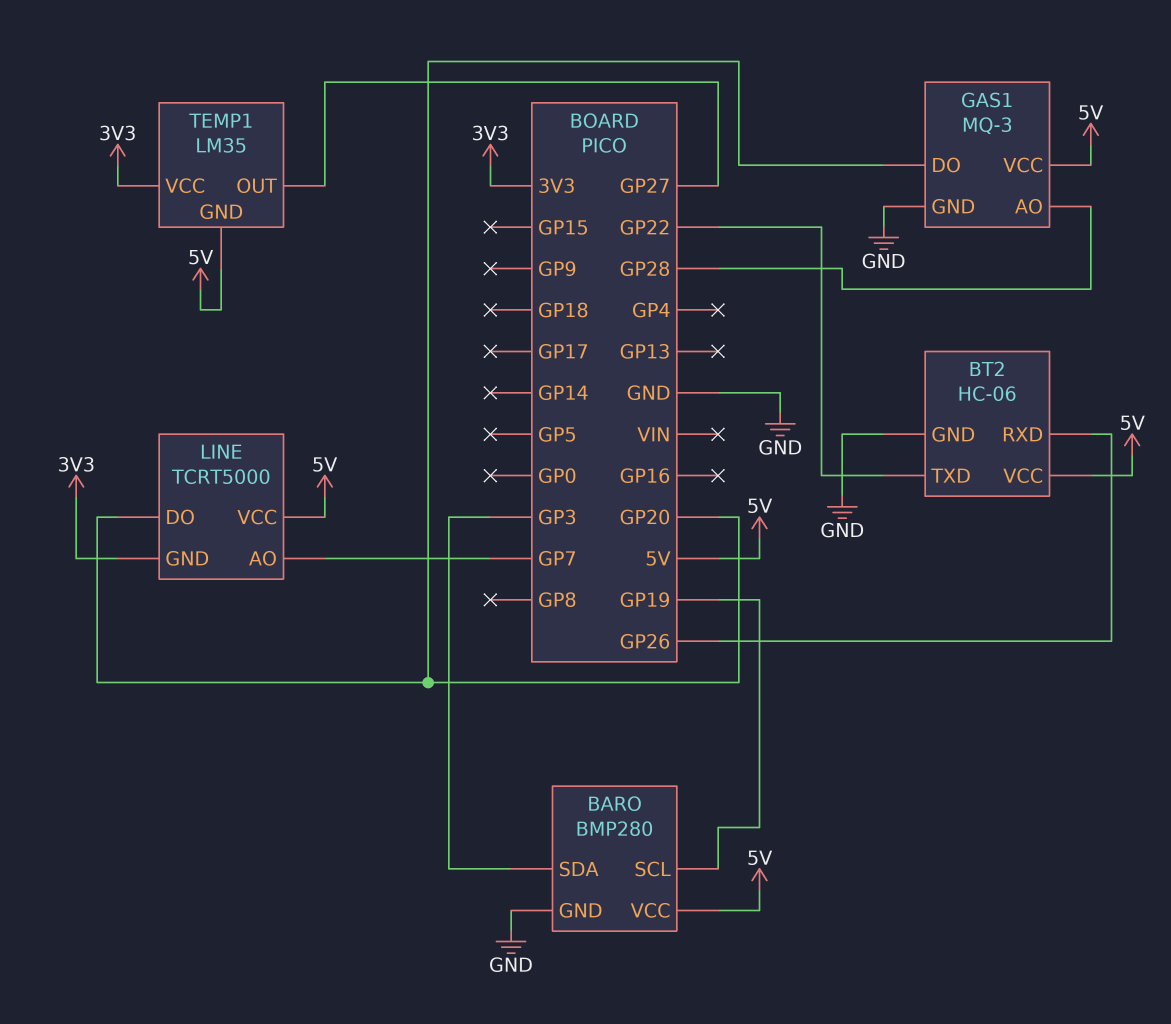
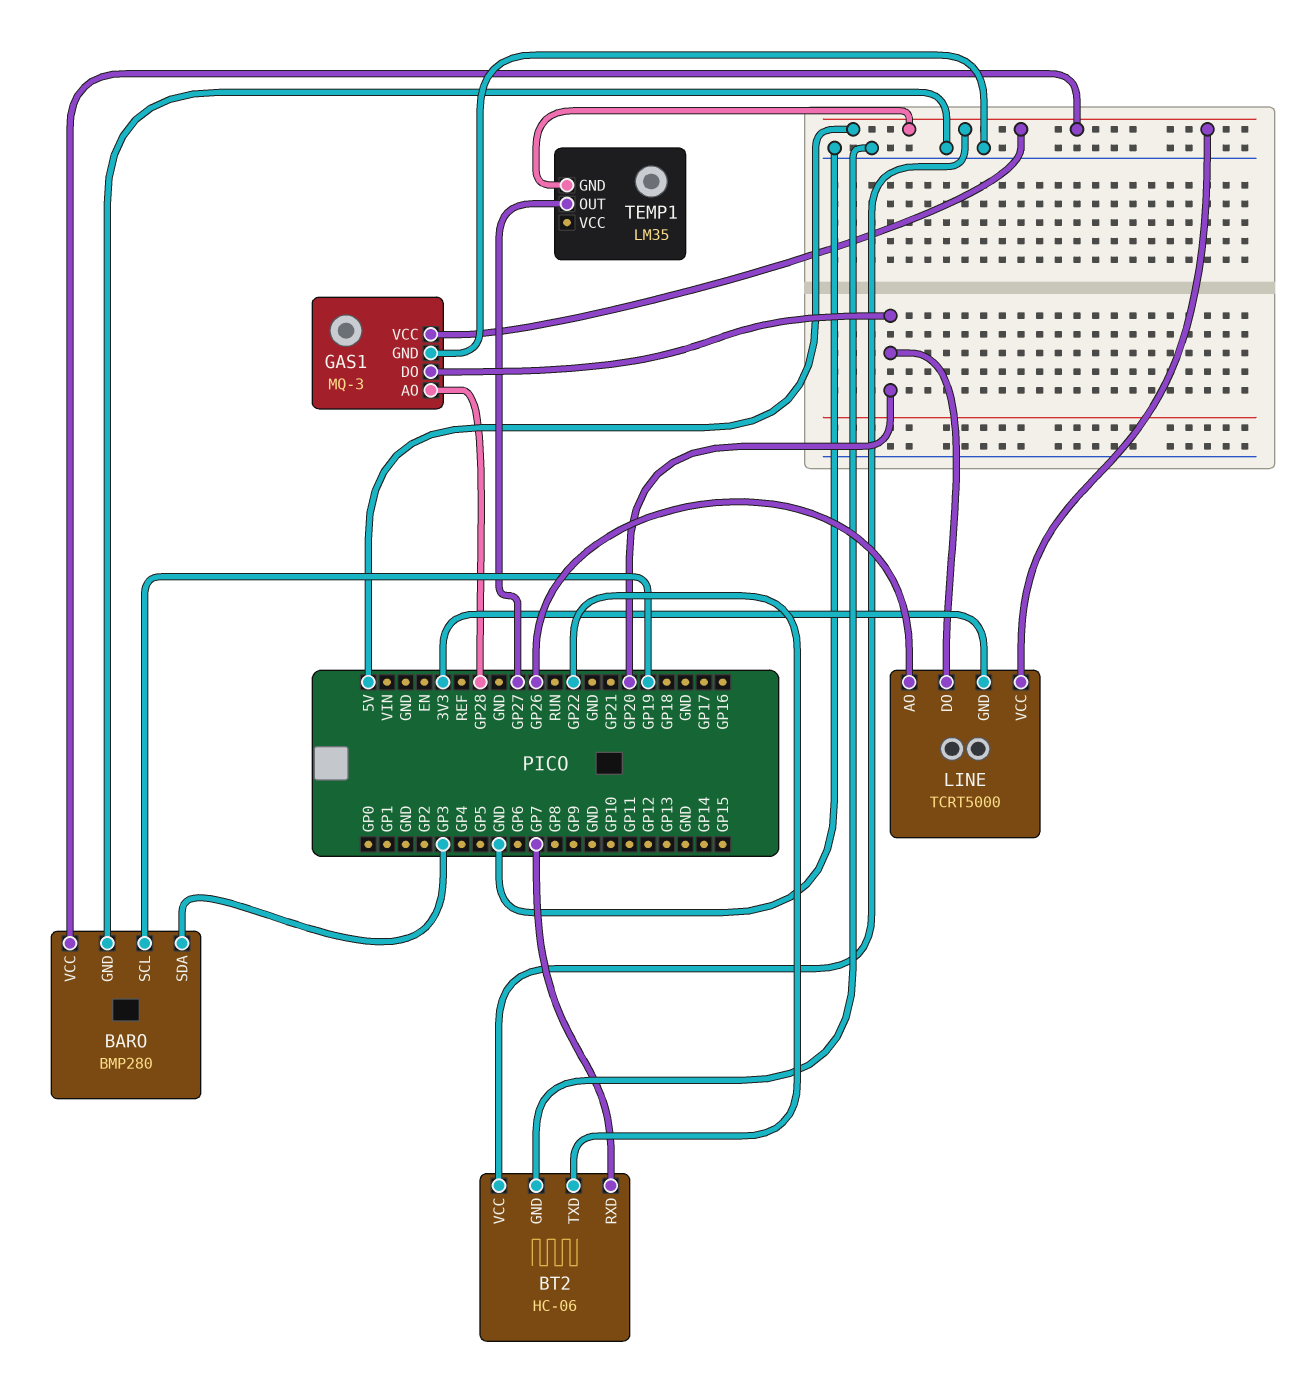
BT2 pin RXD: GP26 -> GP7
LINE pin AO: GP7 -> GP26
TEMP1 pin VCC: 3V3 -> none

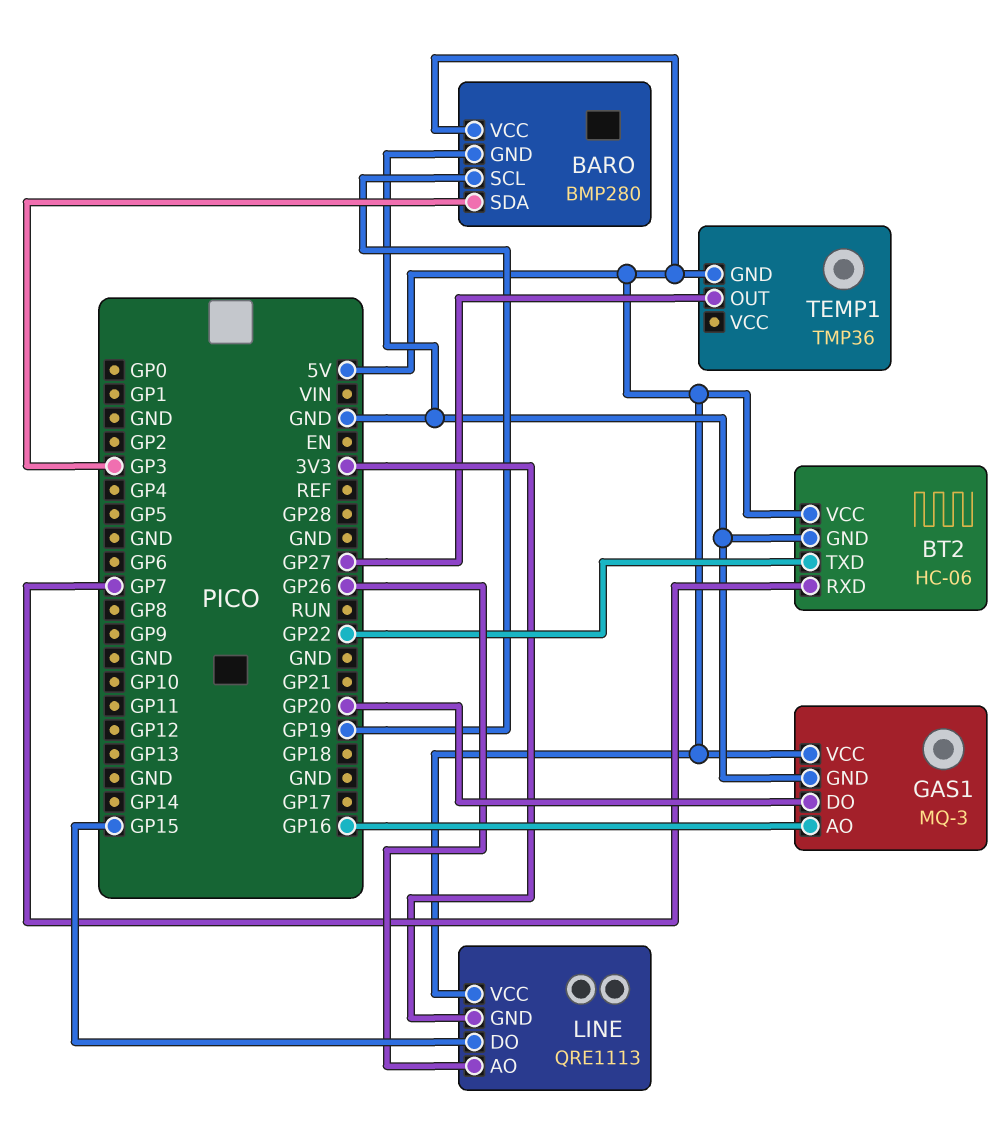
GAS1 pin AO: GP28 -> GP16
LINE: TCRT5000 -> QRE1113
LINE pin DO: GP20 -> GP15
TEMP1: LM35 -> TMP36

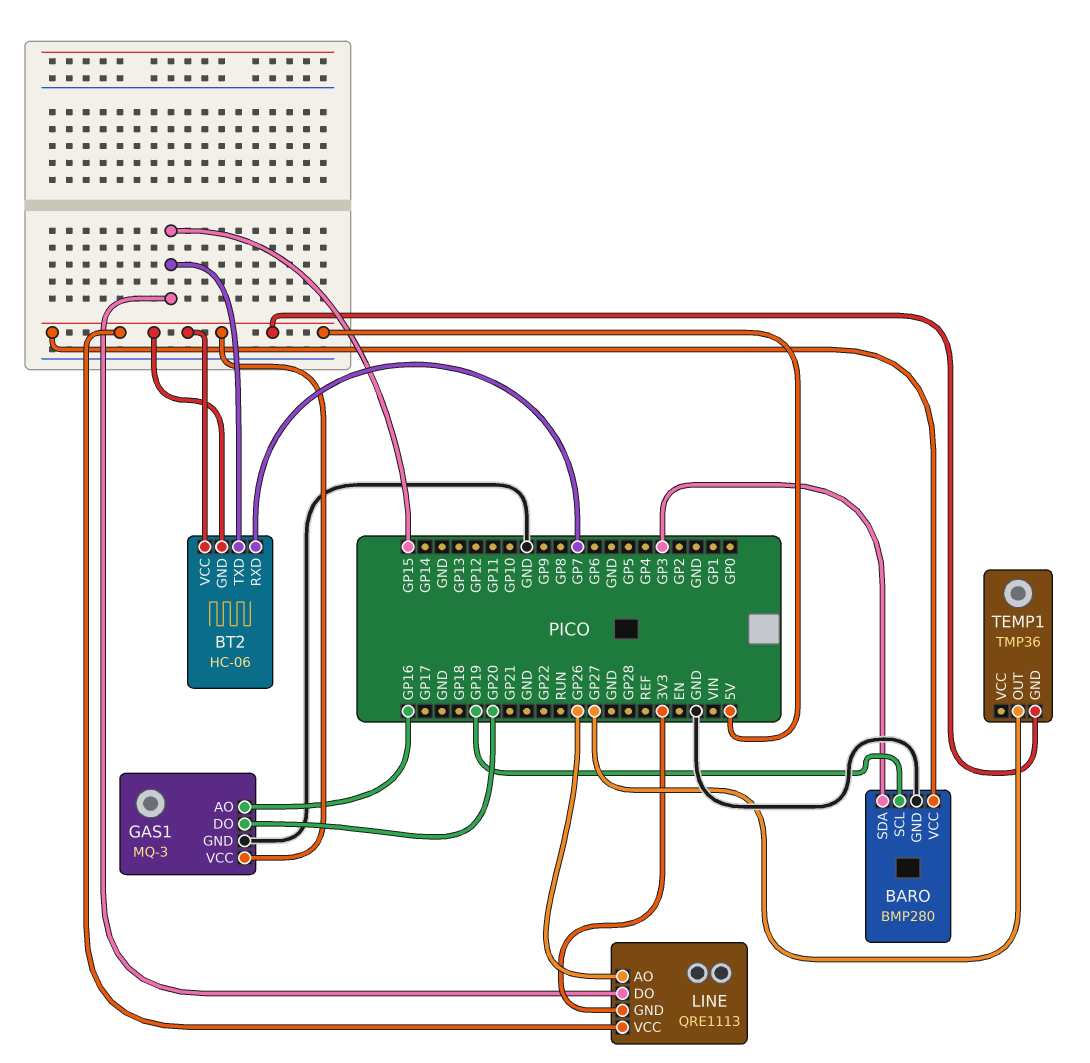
BT2 pin GND: GND -> 5V
BT2 pin TXD: GP22 -> GP15

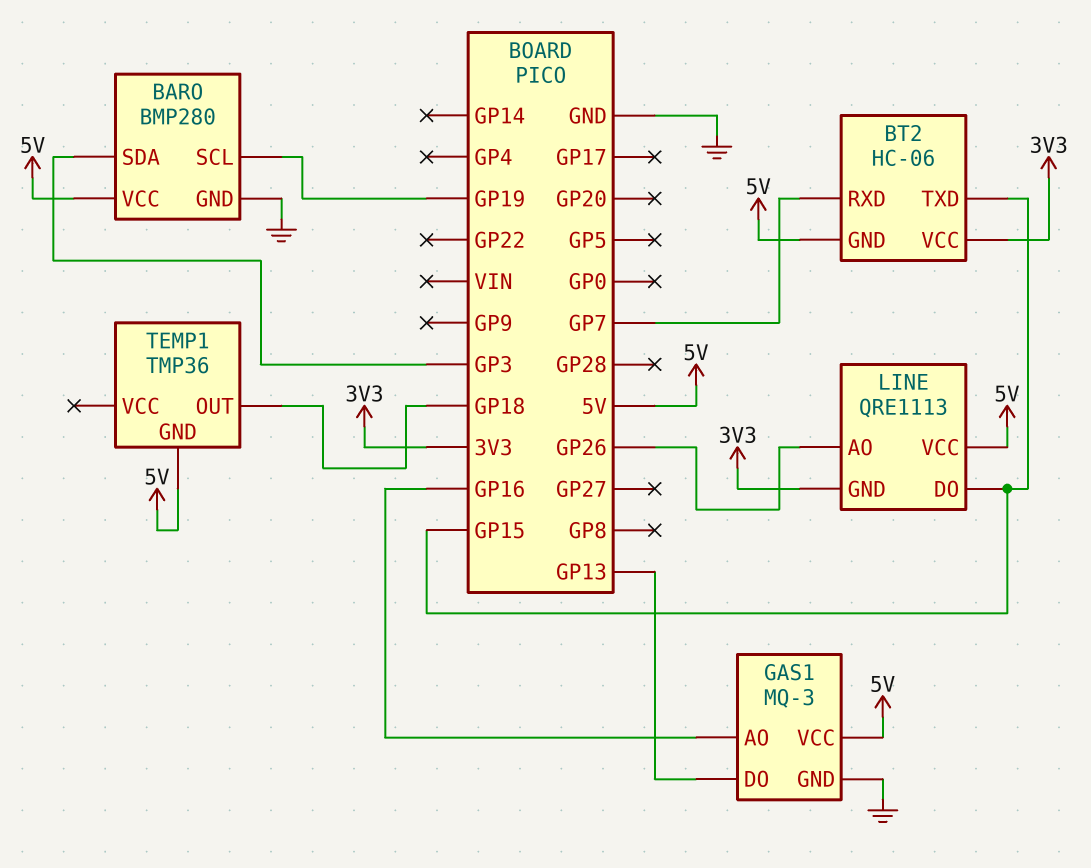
BT2 pin VCC: 5V -> 3V3
GAS1 pin DO: GP20 -> GP13
TEMP1 pin OUT: GP27 -> GP18

